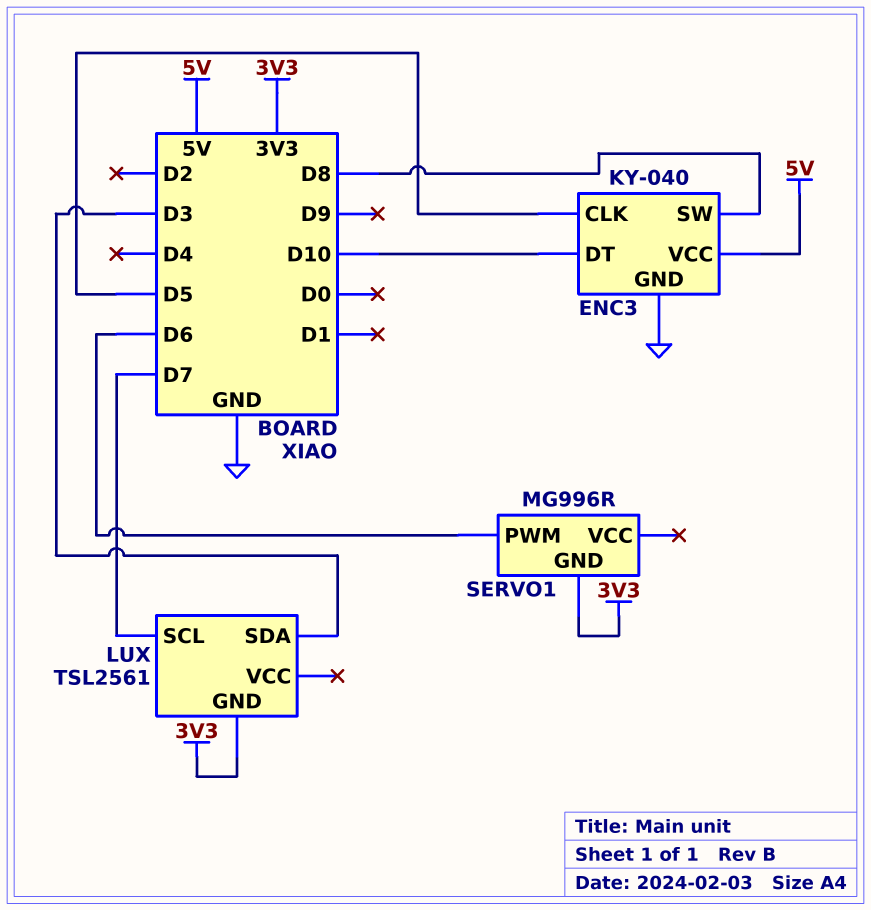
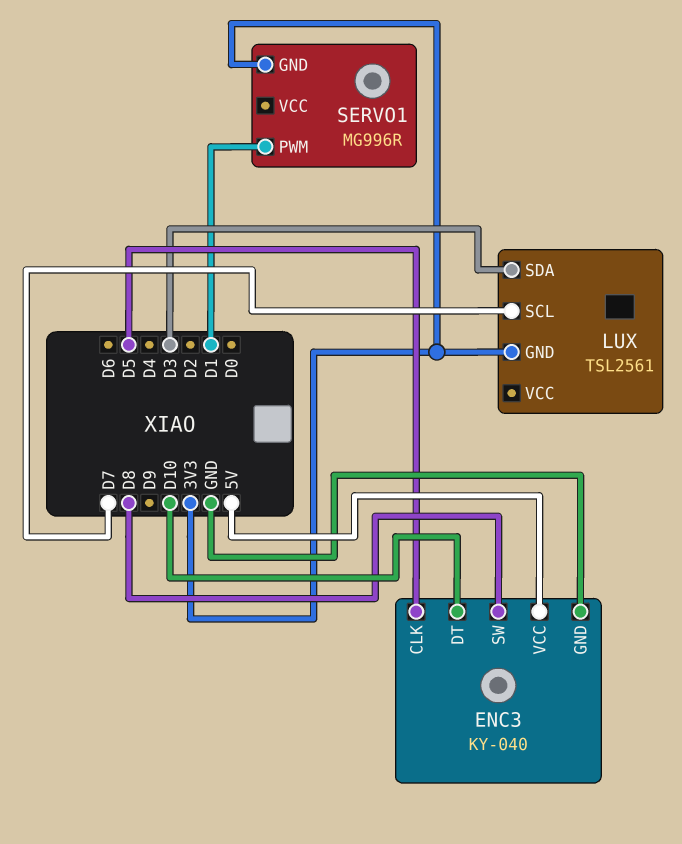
SERVO1 pin PWM: D6 -> D1

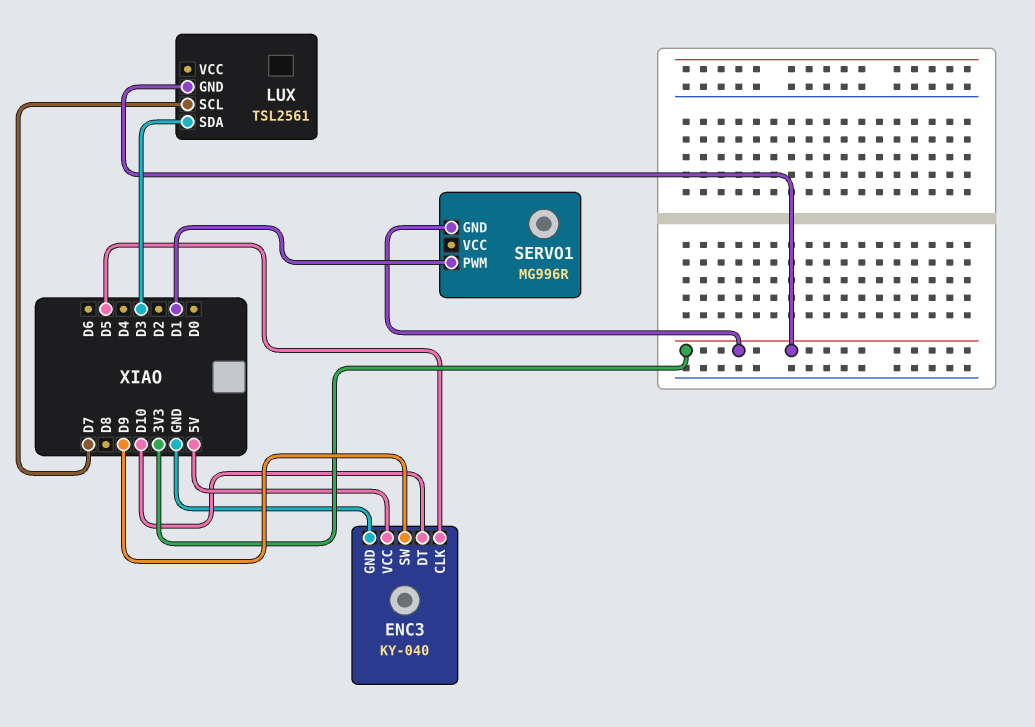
ENC3 pin SW: D8 -> D9

